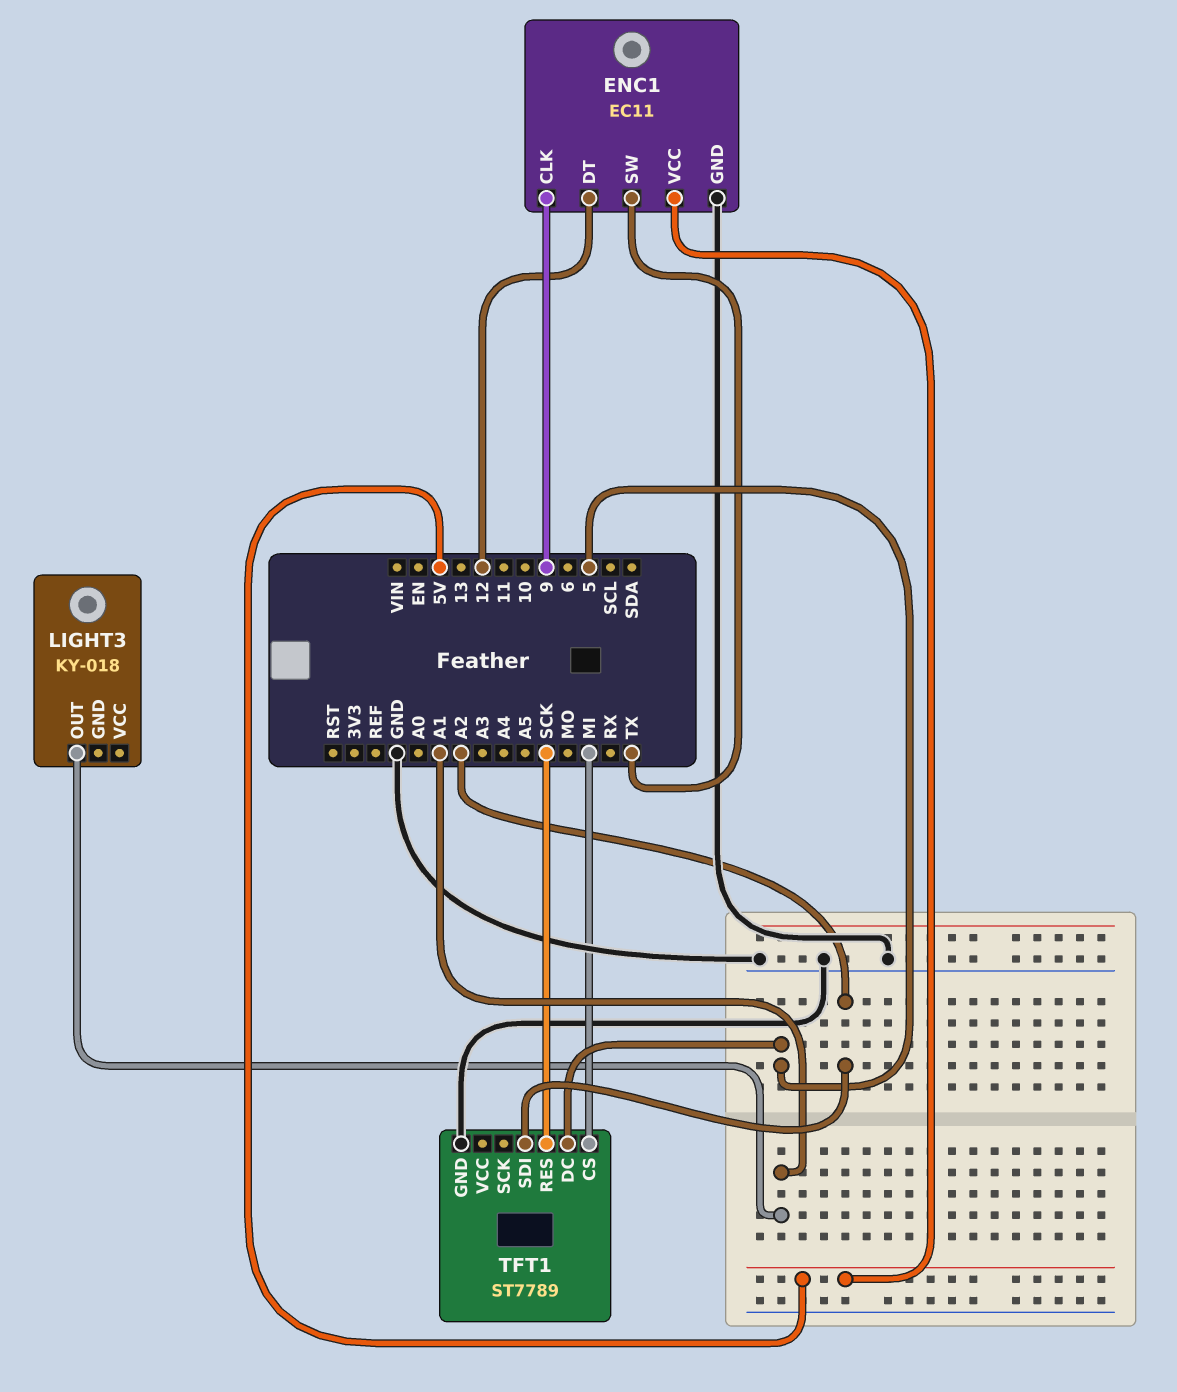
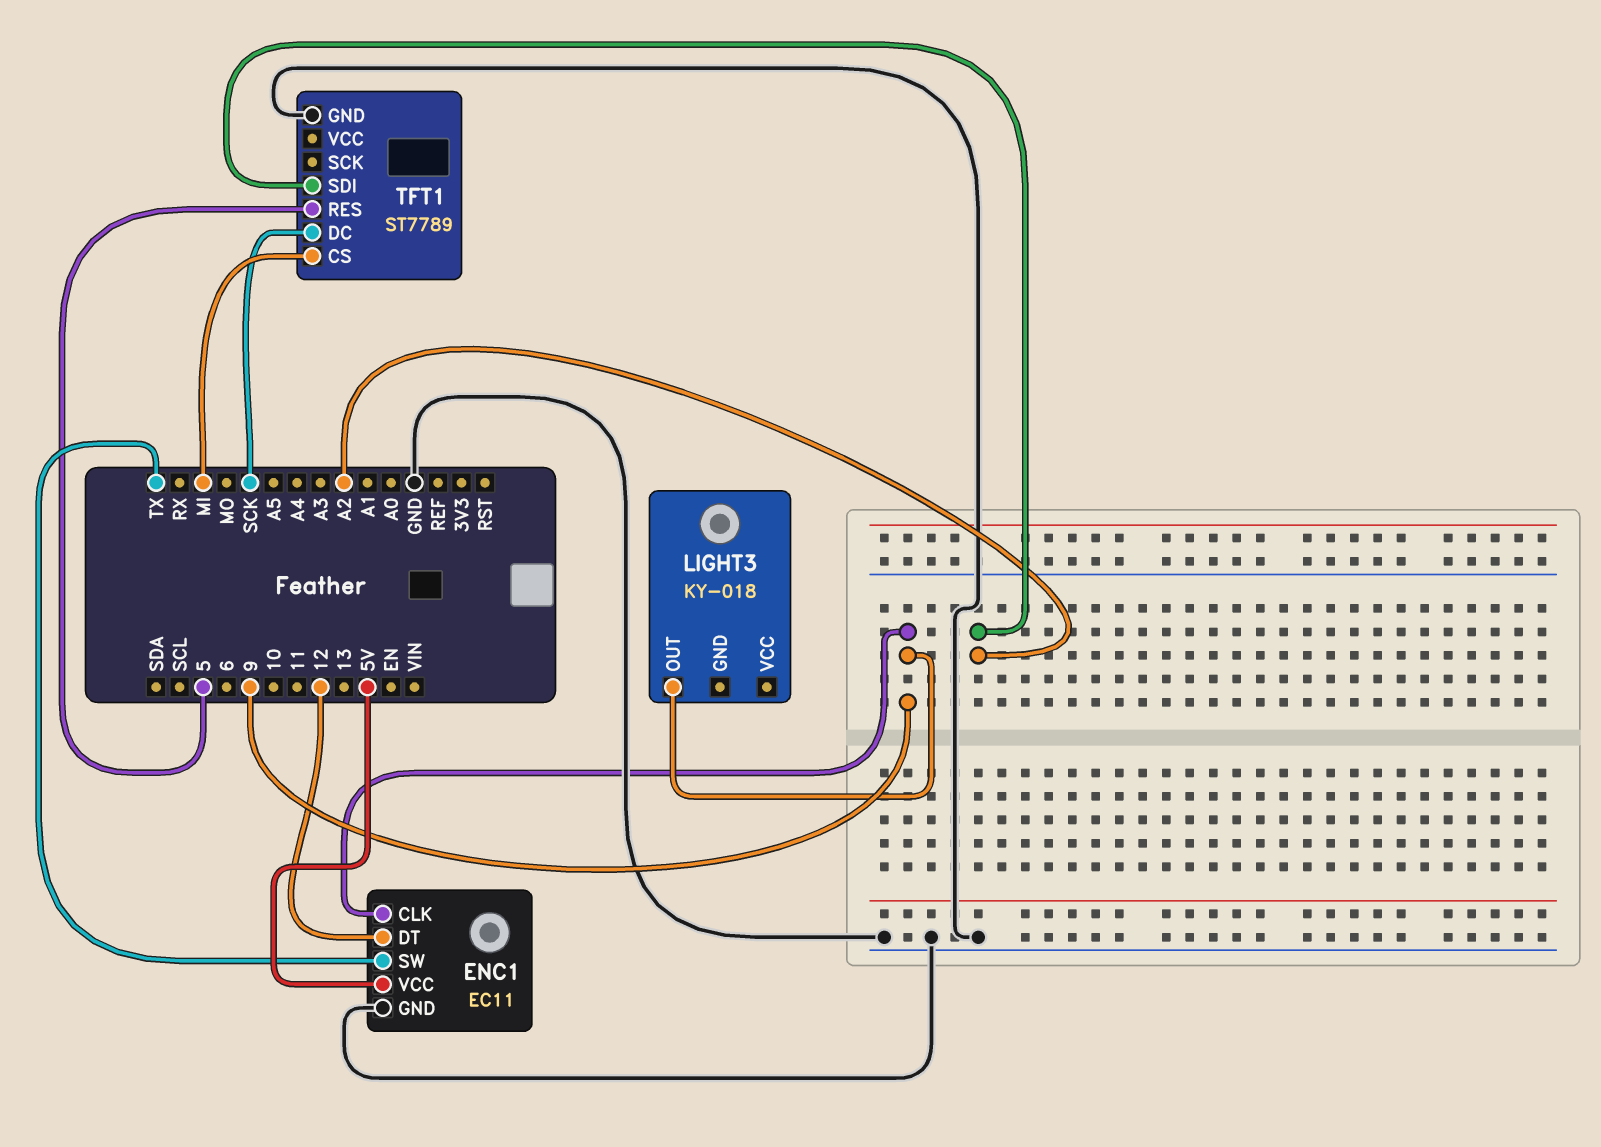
LIGHT3 pin OUT: A1 -> 9
TFT1 pin DC: 5 -> SCK
TFT1 pin RES: SCK -> 5

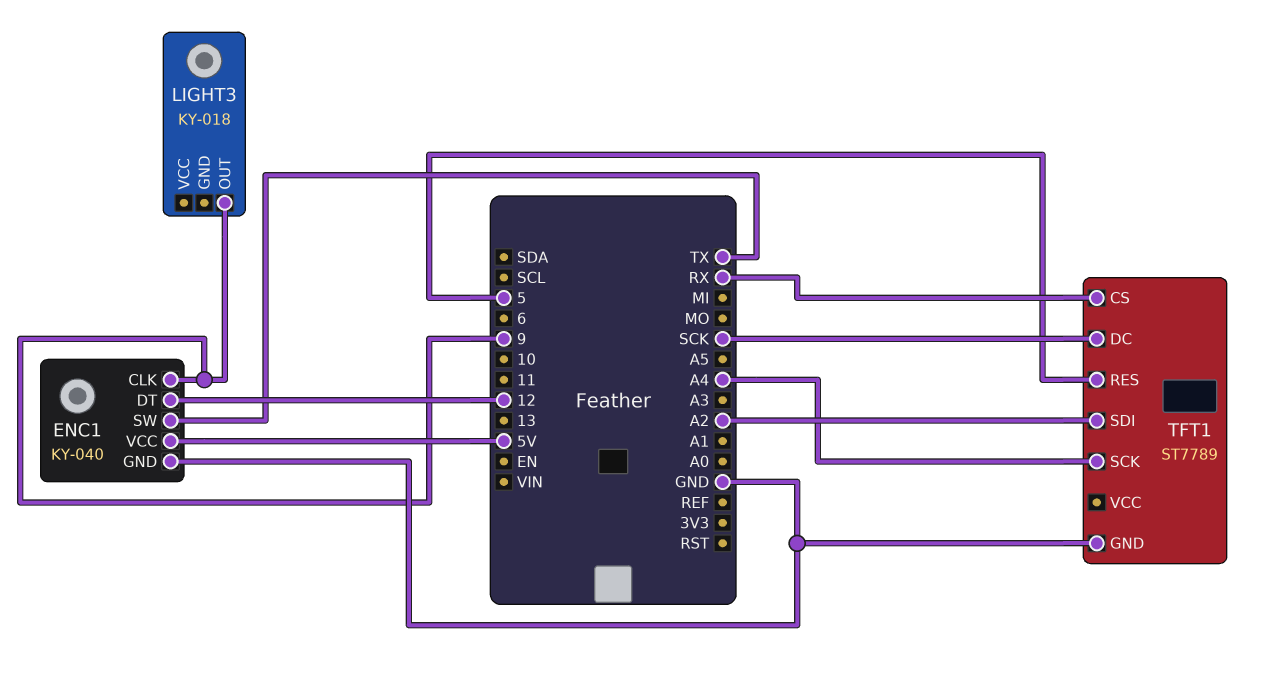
ENC1: EC11 -> KY-040
TFT1 pin CS: MI -> RX
TFT1 pin SCK: none -> A4

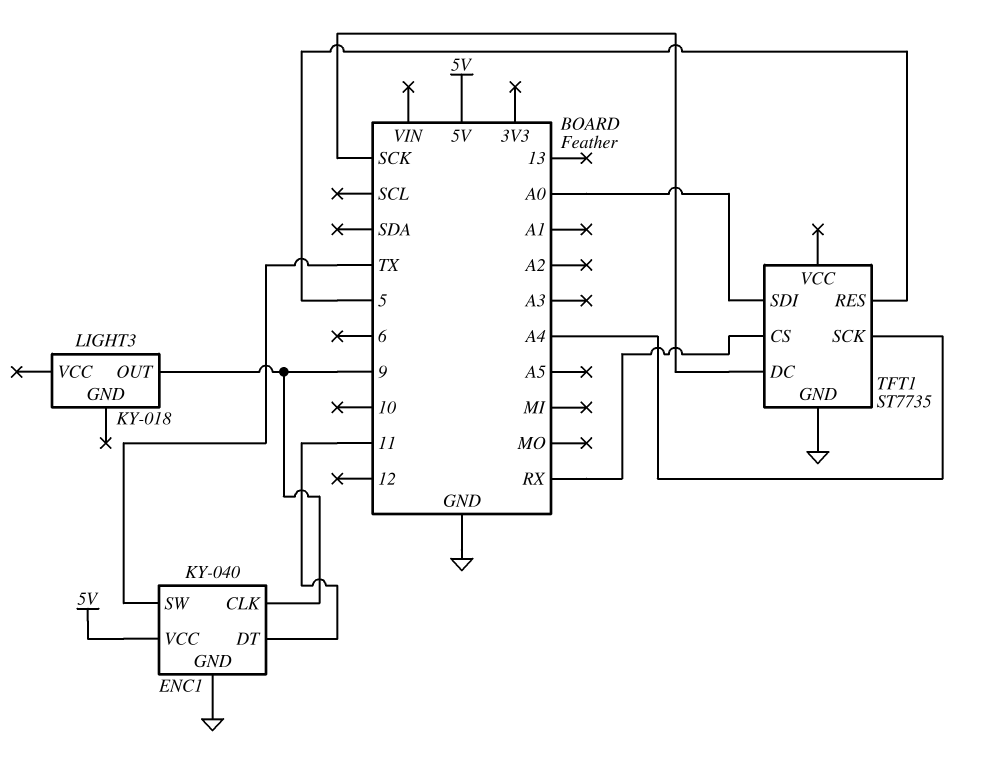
ENC1 pin DT: 12 -> 11
TFT1: ST7789 -> ST7735
TFT1 pin SDI: A2 -> A0

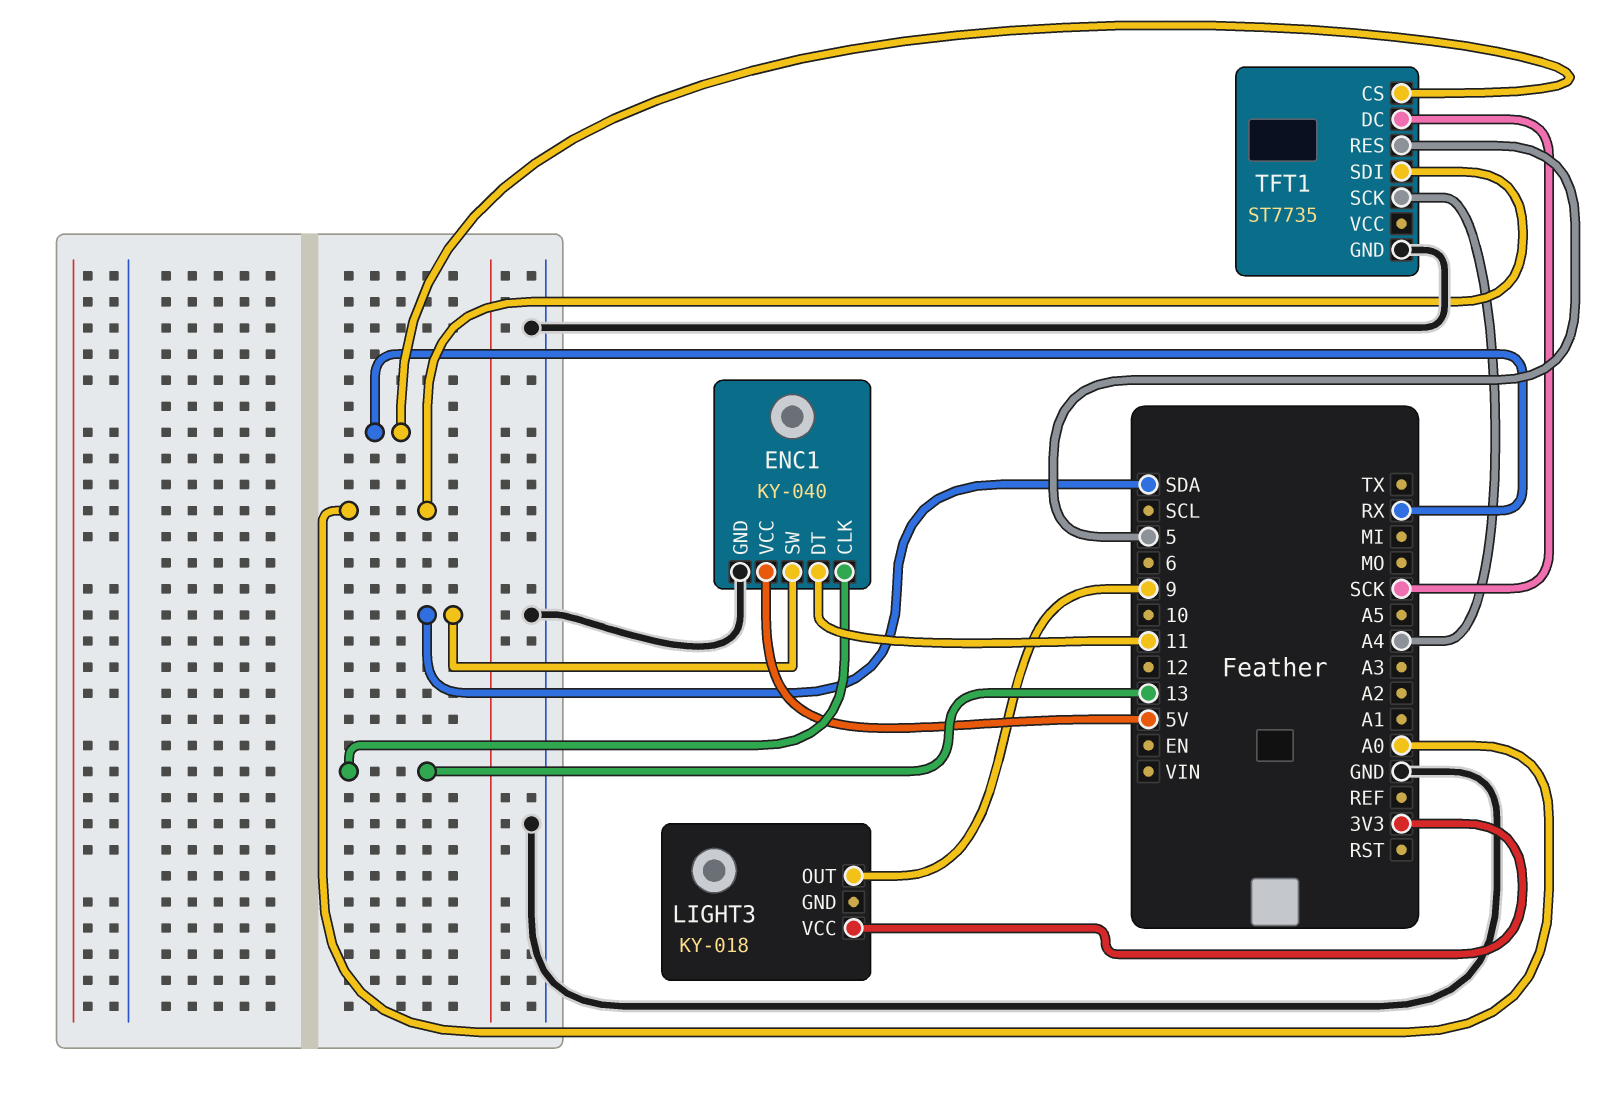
ENC1 pin CLK: 9 -> 13
ENC1 pin SW: TX -> SDA
LIGHT3 pin VCC: none -> 3V3

